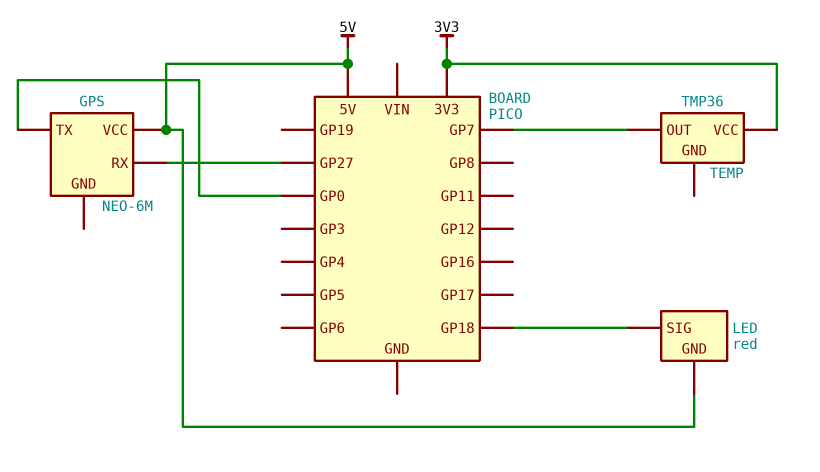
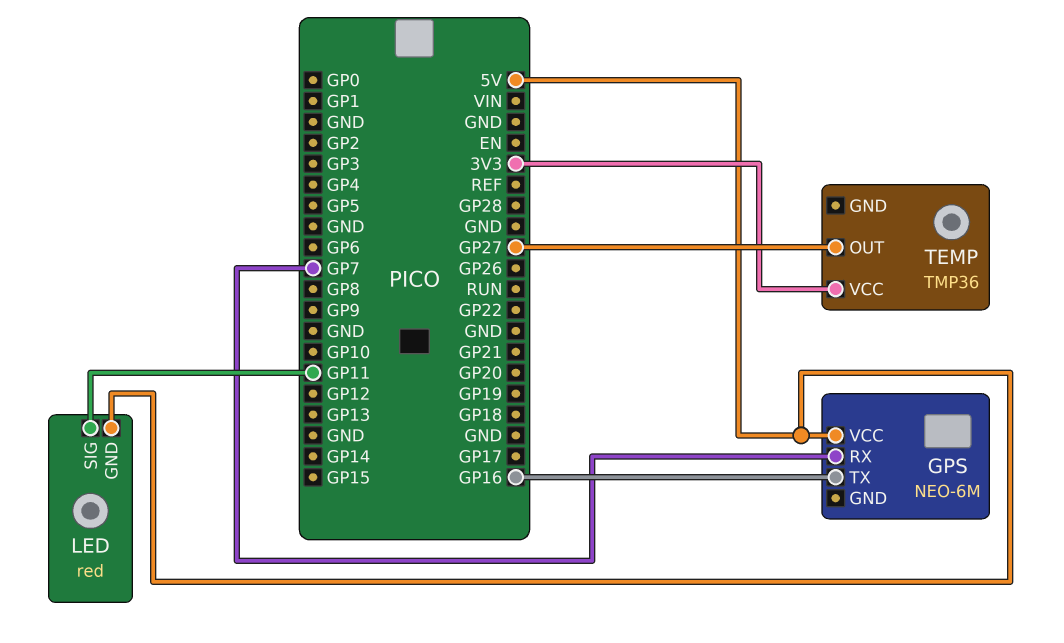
GPS pin RX: GP27 -> GP7
GPS pin TX: GP0 -> GP16
LED pin SIG: GP18 -> GP11
TEMP pin OUT: GP7 -> GP27

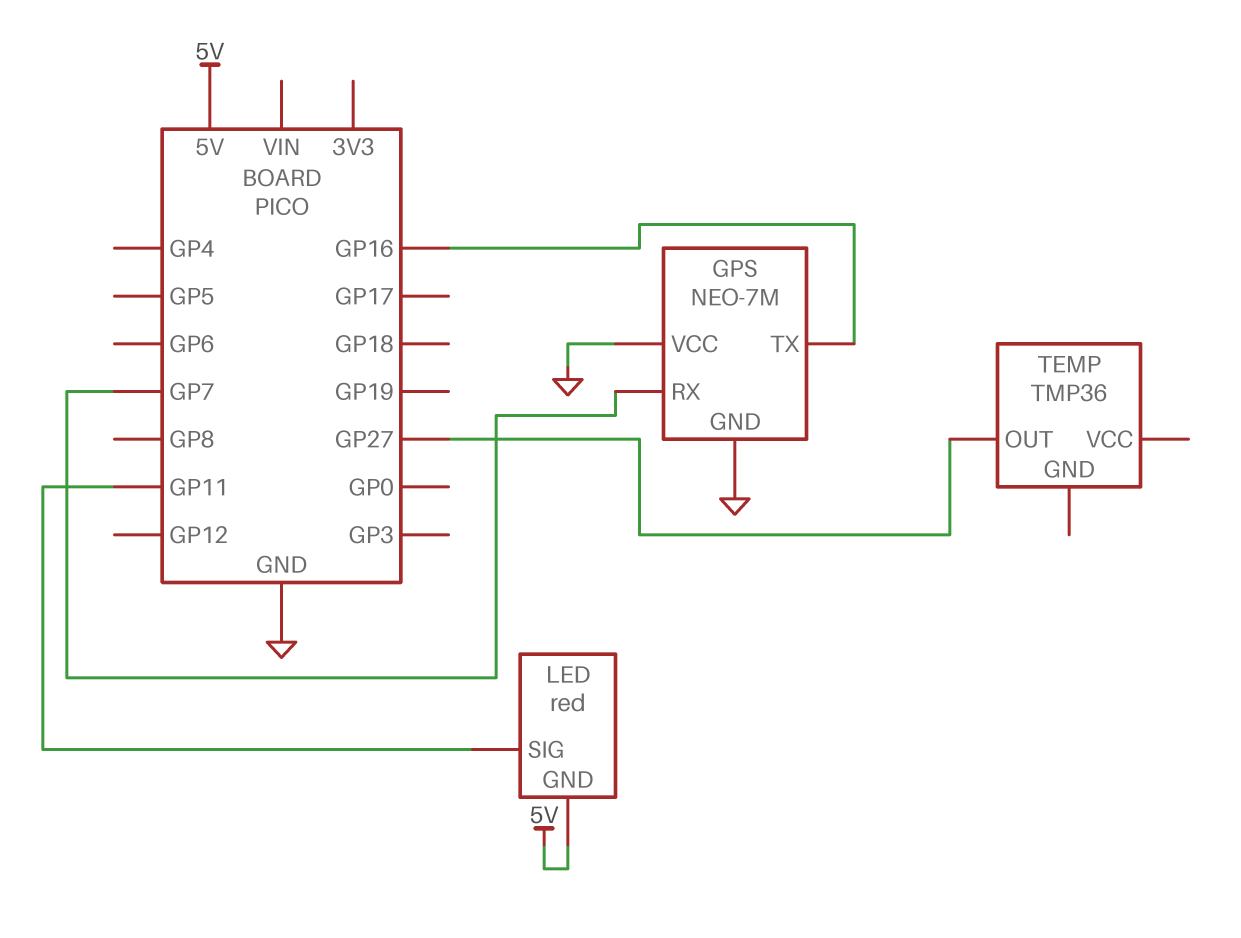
GPS: NEO-6M -> NEO-7M
GPS pin GND: none -> GND
GPS pin VCC: 5V -> GND
TEMP pin VCC: 3V3 -> none

